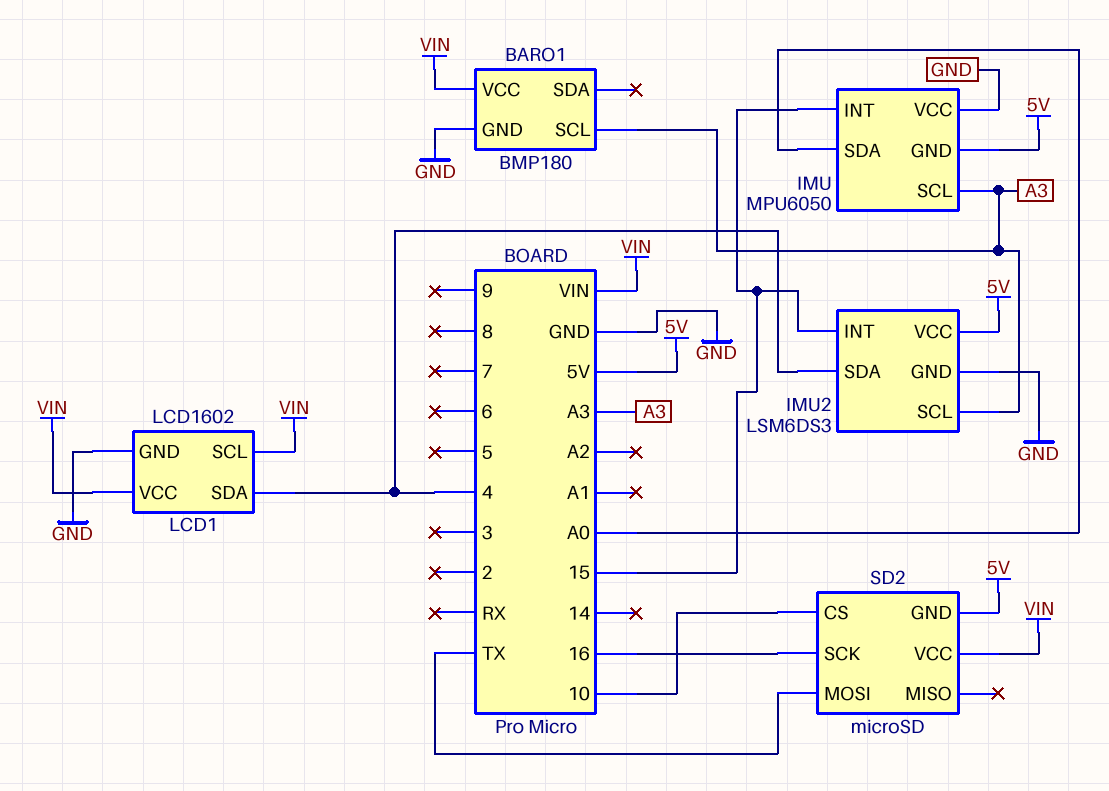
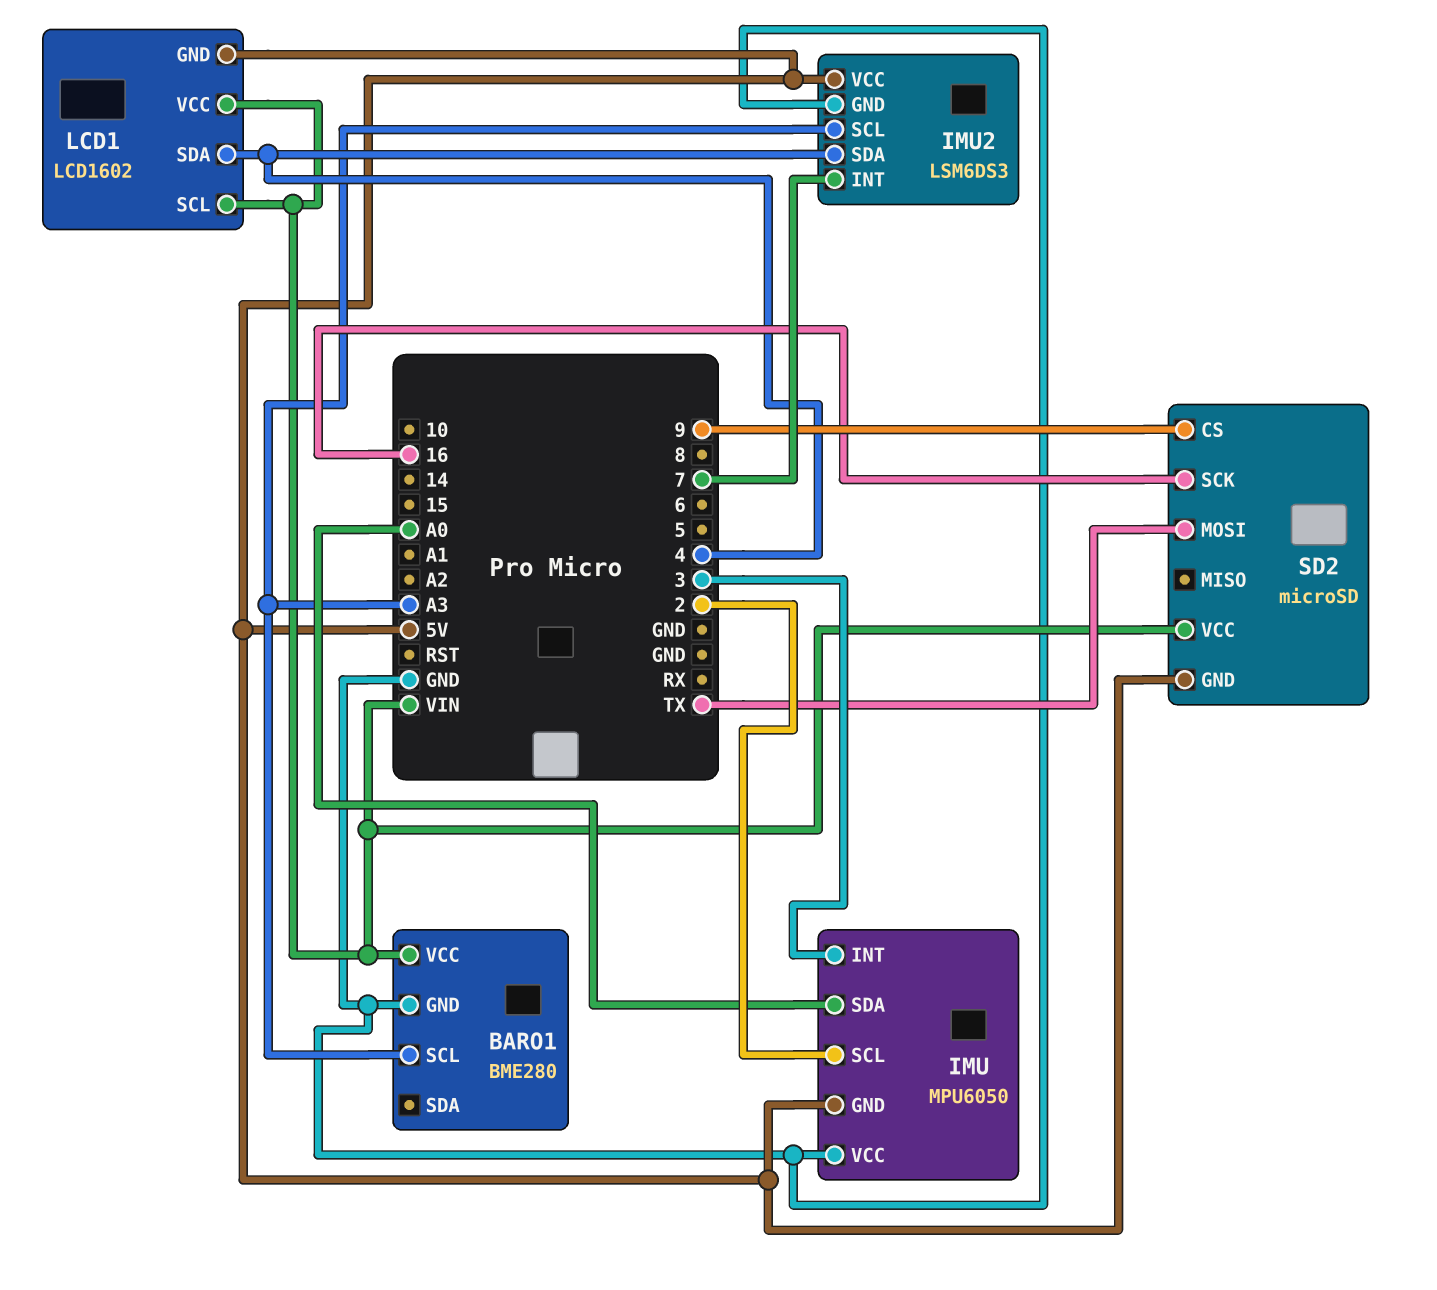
BARO1: BMP180 -> BME280
IMU pin INT: 15 -> 3
IMU pin SCL: A3 -> 2
IMU2 pin INT: 15 -> 7
LCD1 pin GND: GND -> 5V
SD2 pin CS: 10 -> 9

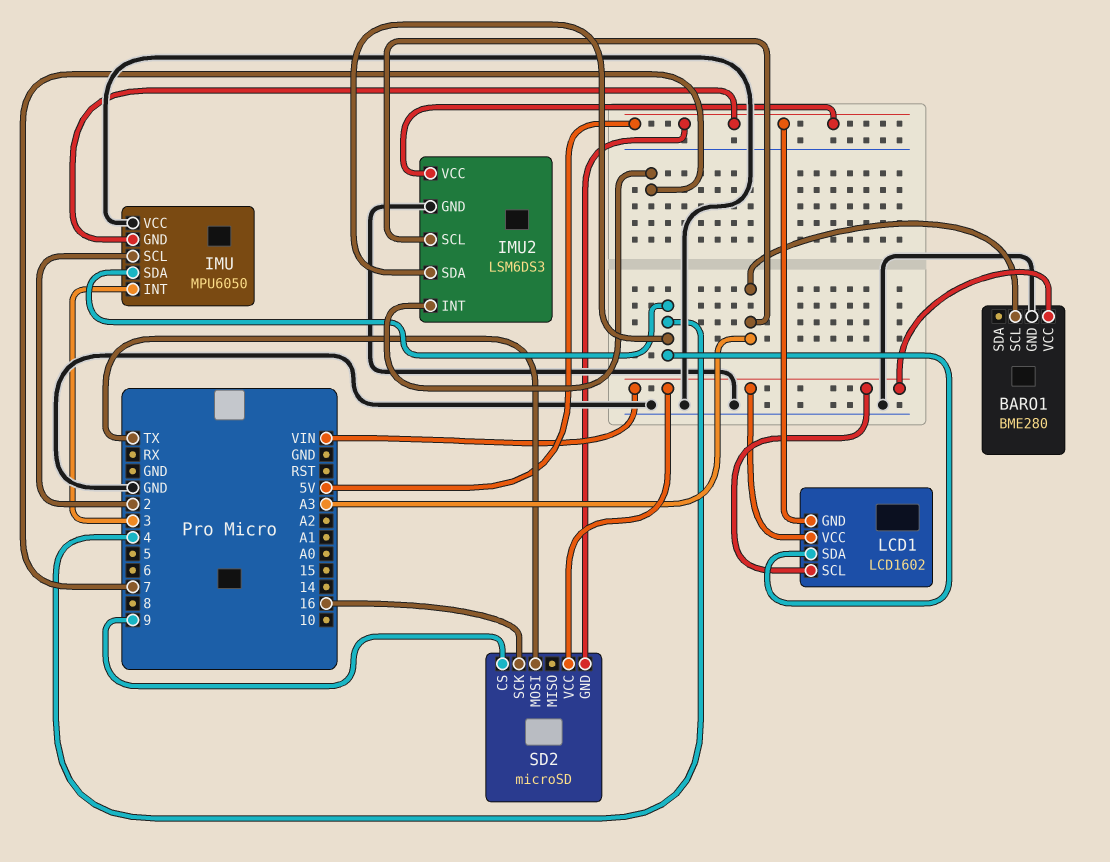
IMU pin SDA: A0 -> 4

